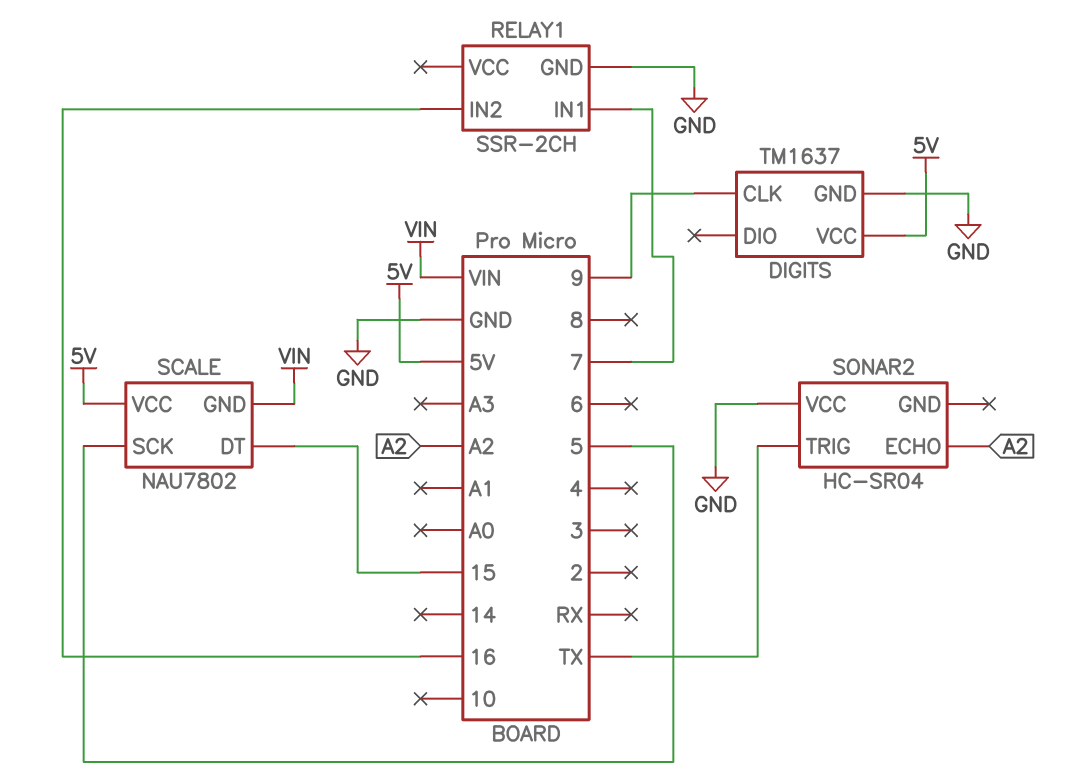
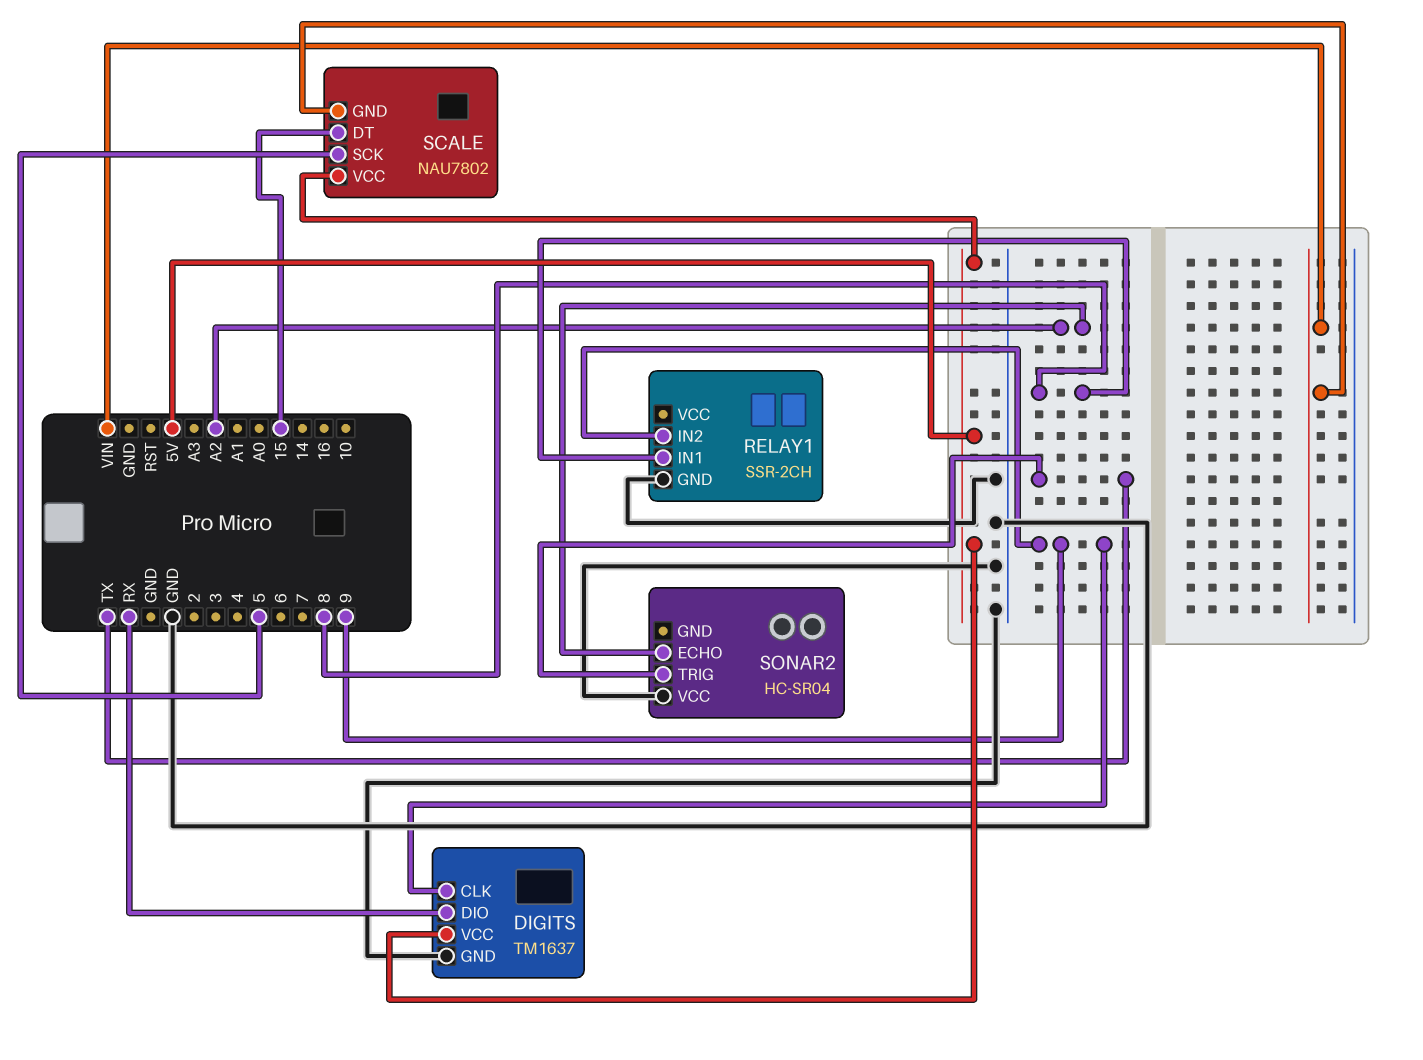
DIGITS pin DIO: none -> RX
RELAY1 pin IN1: 7 -> 8
RELAY1 pin IN2: 16 -> 9

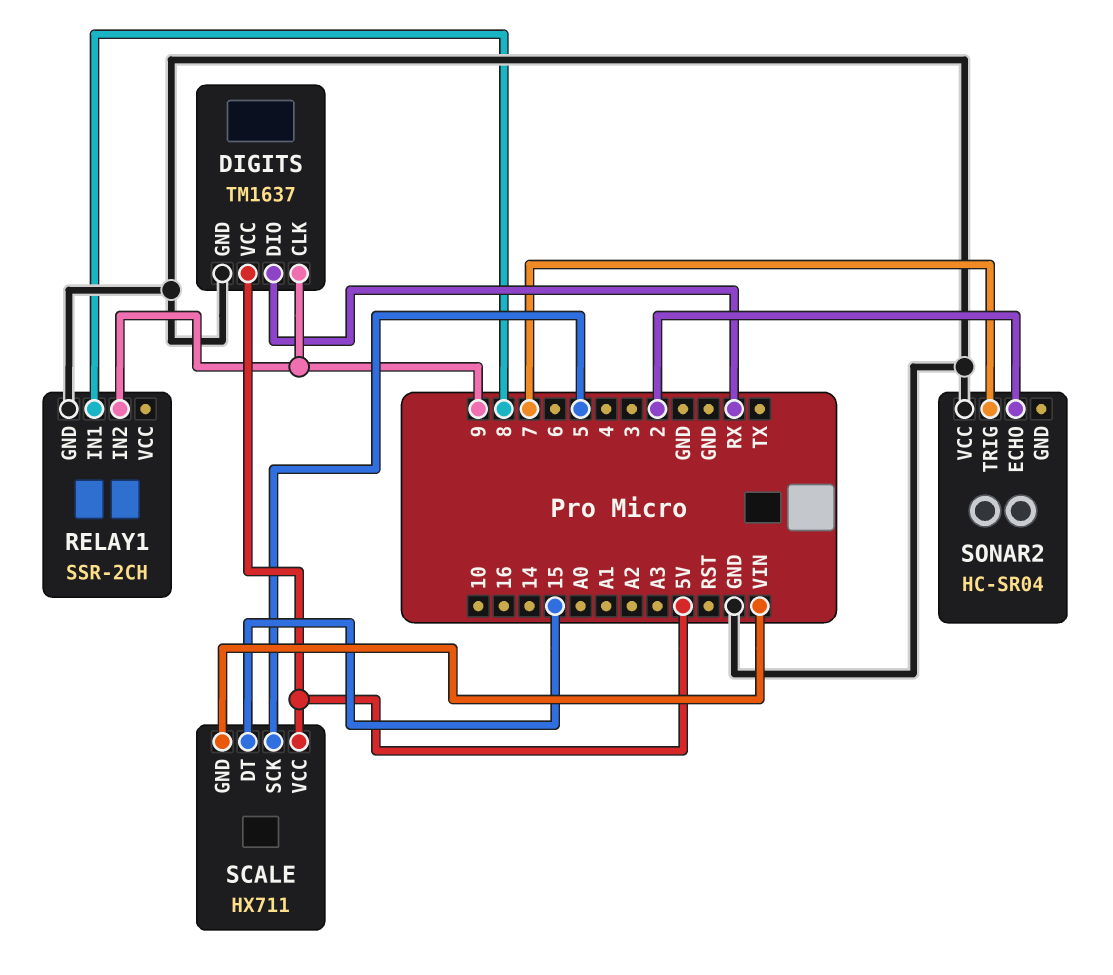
SCALE: NAU7802 -> HX711
SONAR2 pin ECHO: A2 -> 2
SONAR2 pin TRIG: TX -> 7

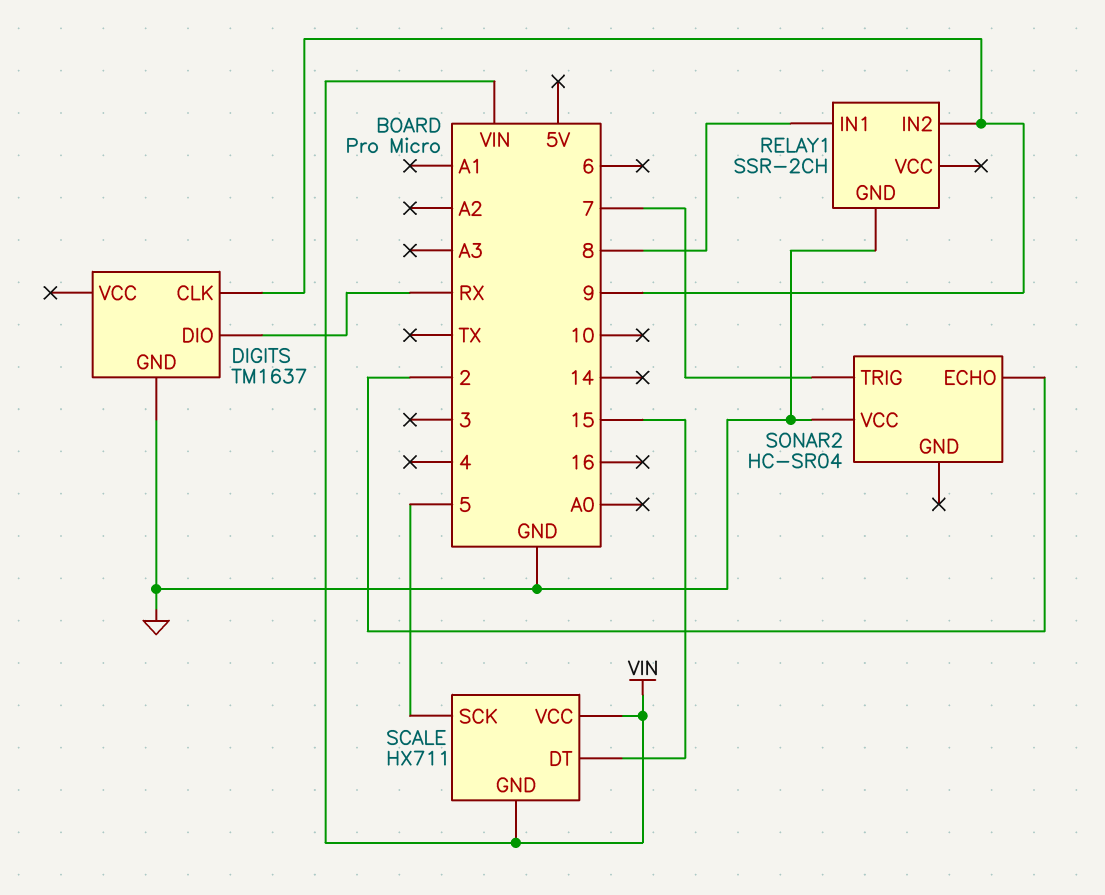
DIGITS pin VCC: 5V -> none
SCALE pin VCC: 5V -> VIN

